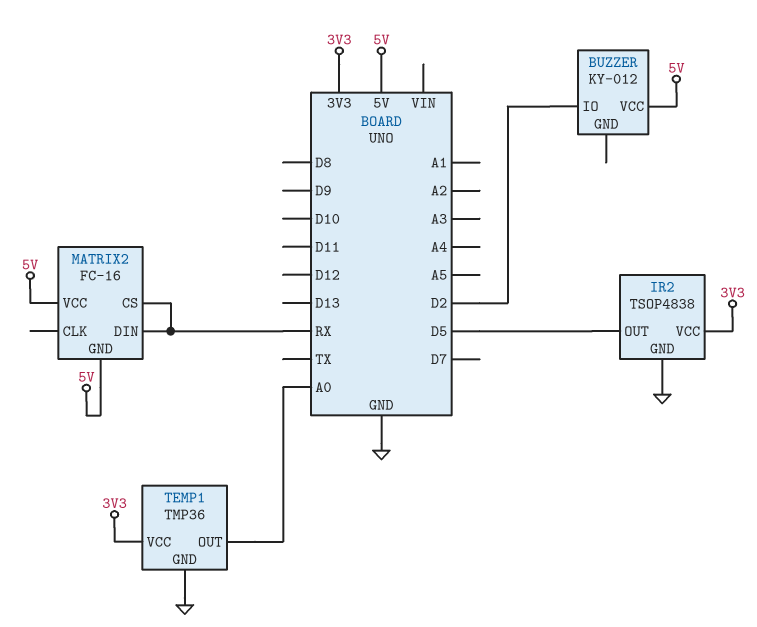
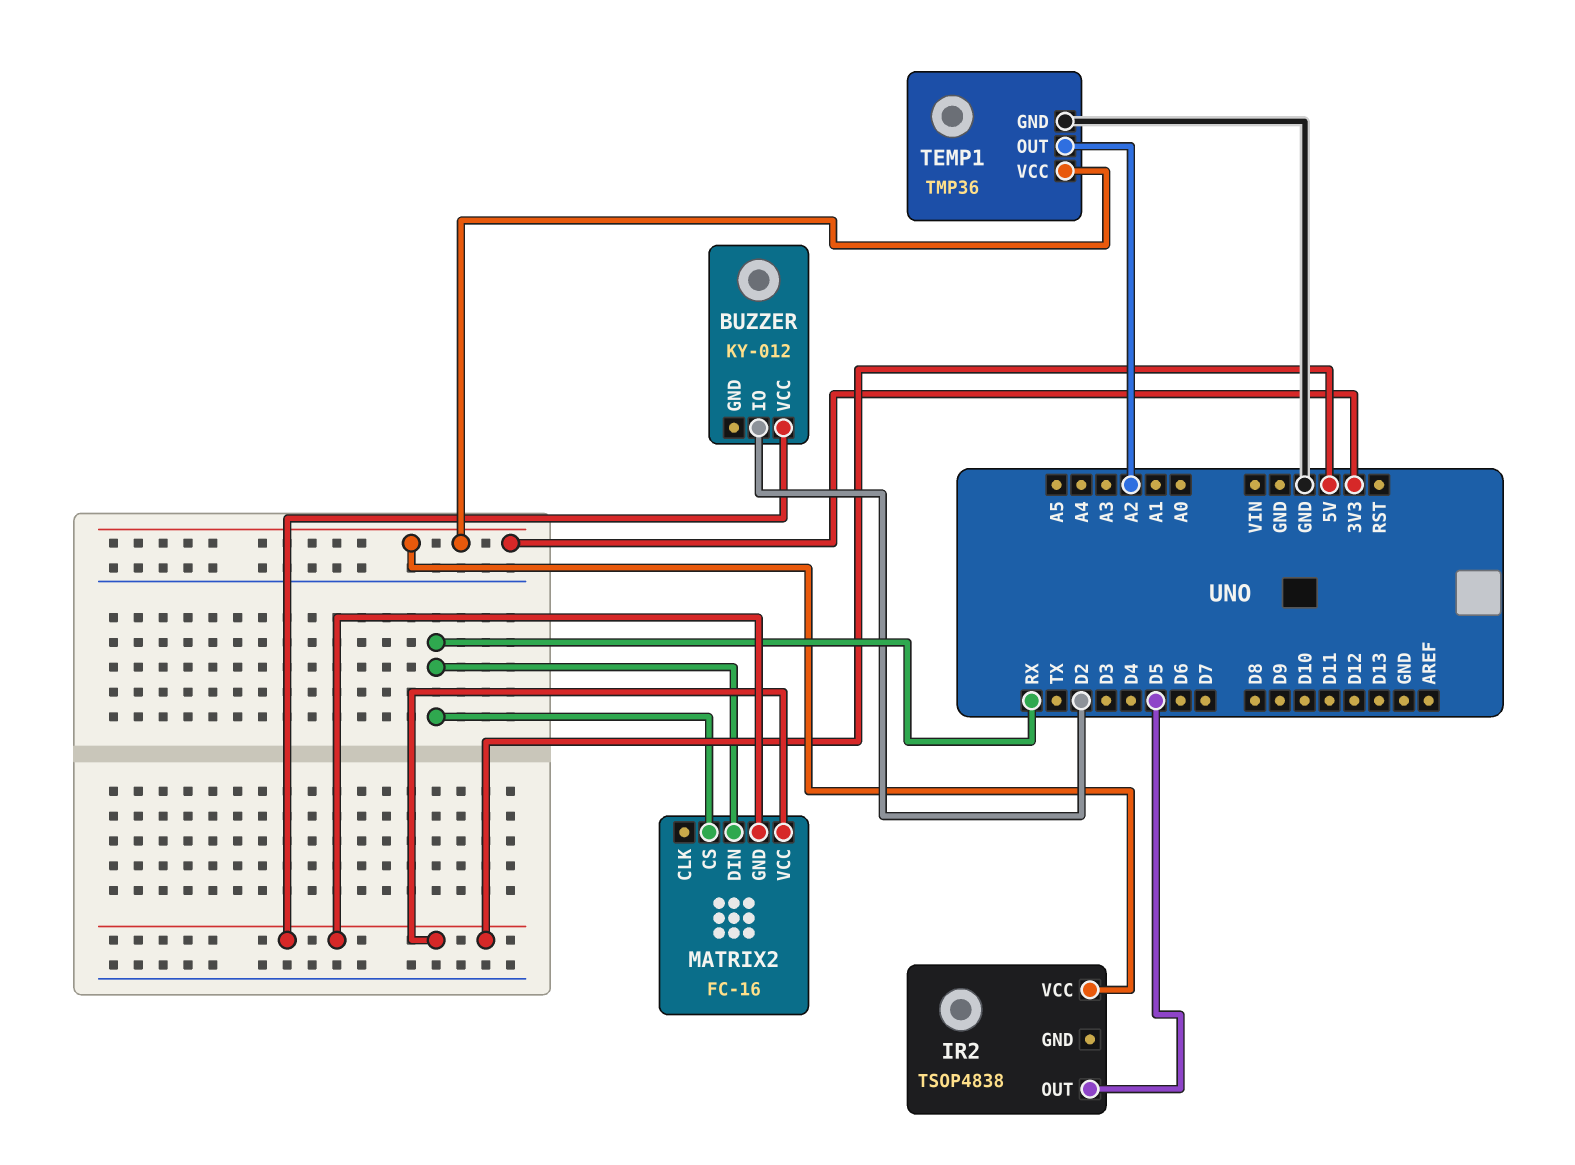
IR2 pin GND: GND -> none
TEMP1 pin OUT: A0 -> A2

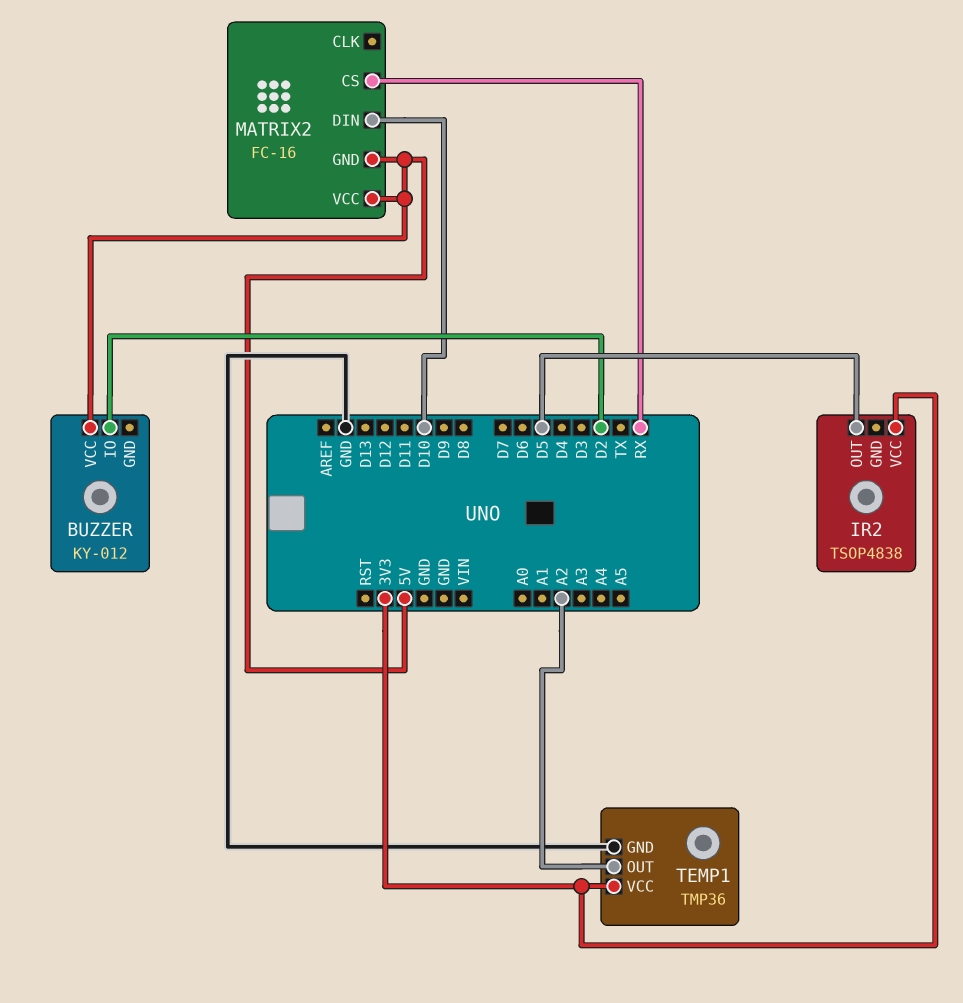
MATRIX2 pin DIN: RX -> D10

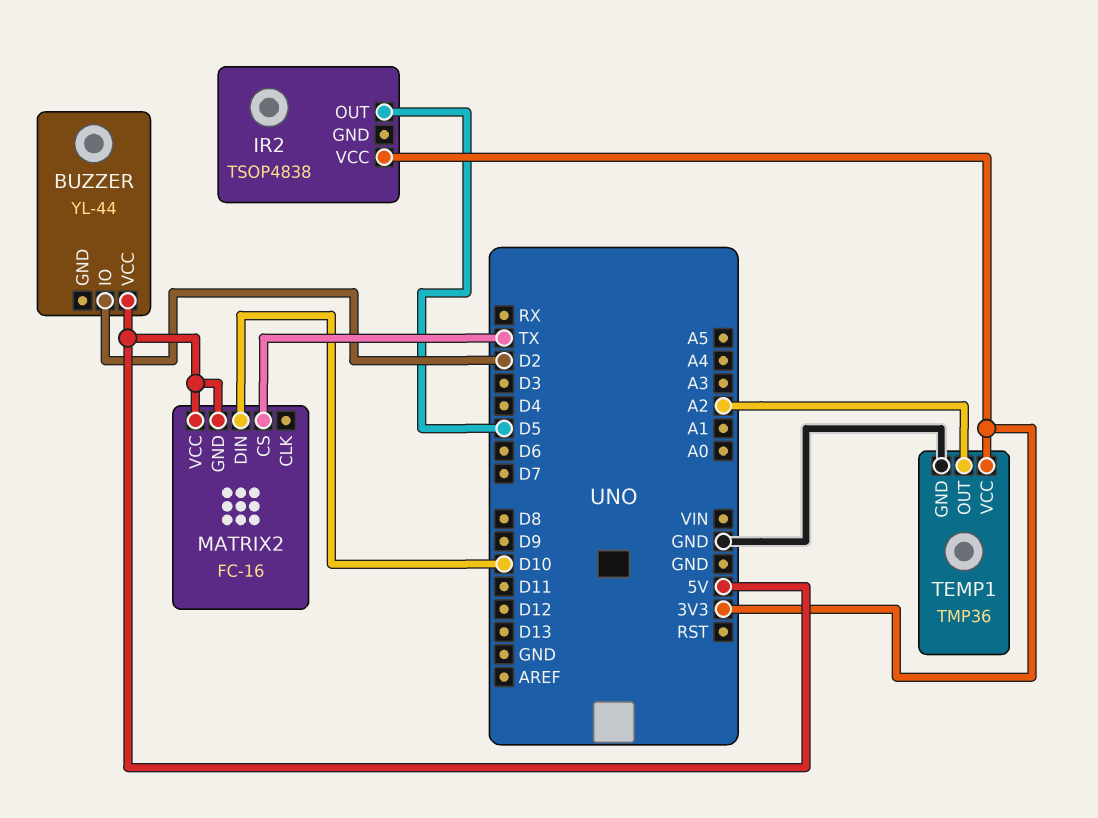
BUZZER: KY-012 -> YL-44
MATRIX2 pin CS: RX -> TX

